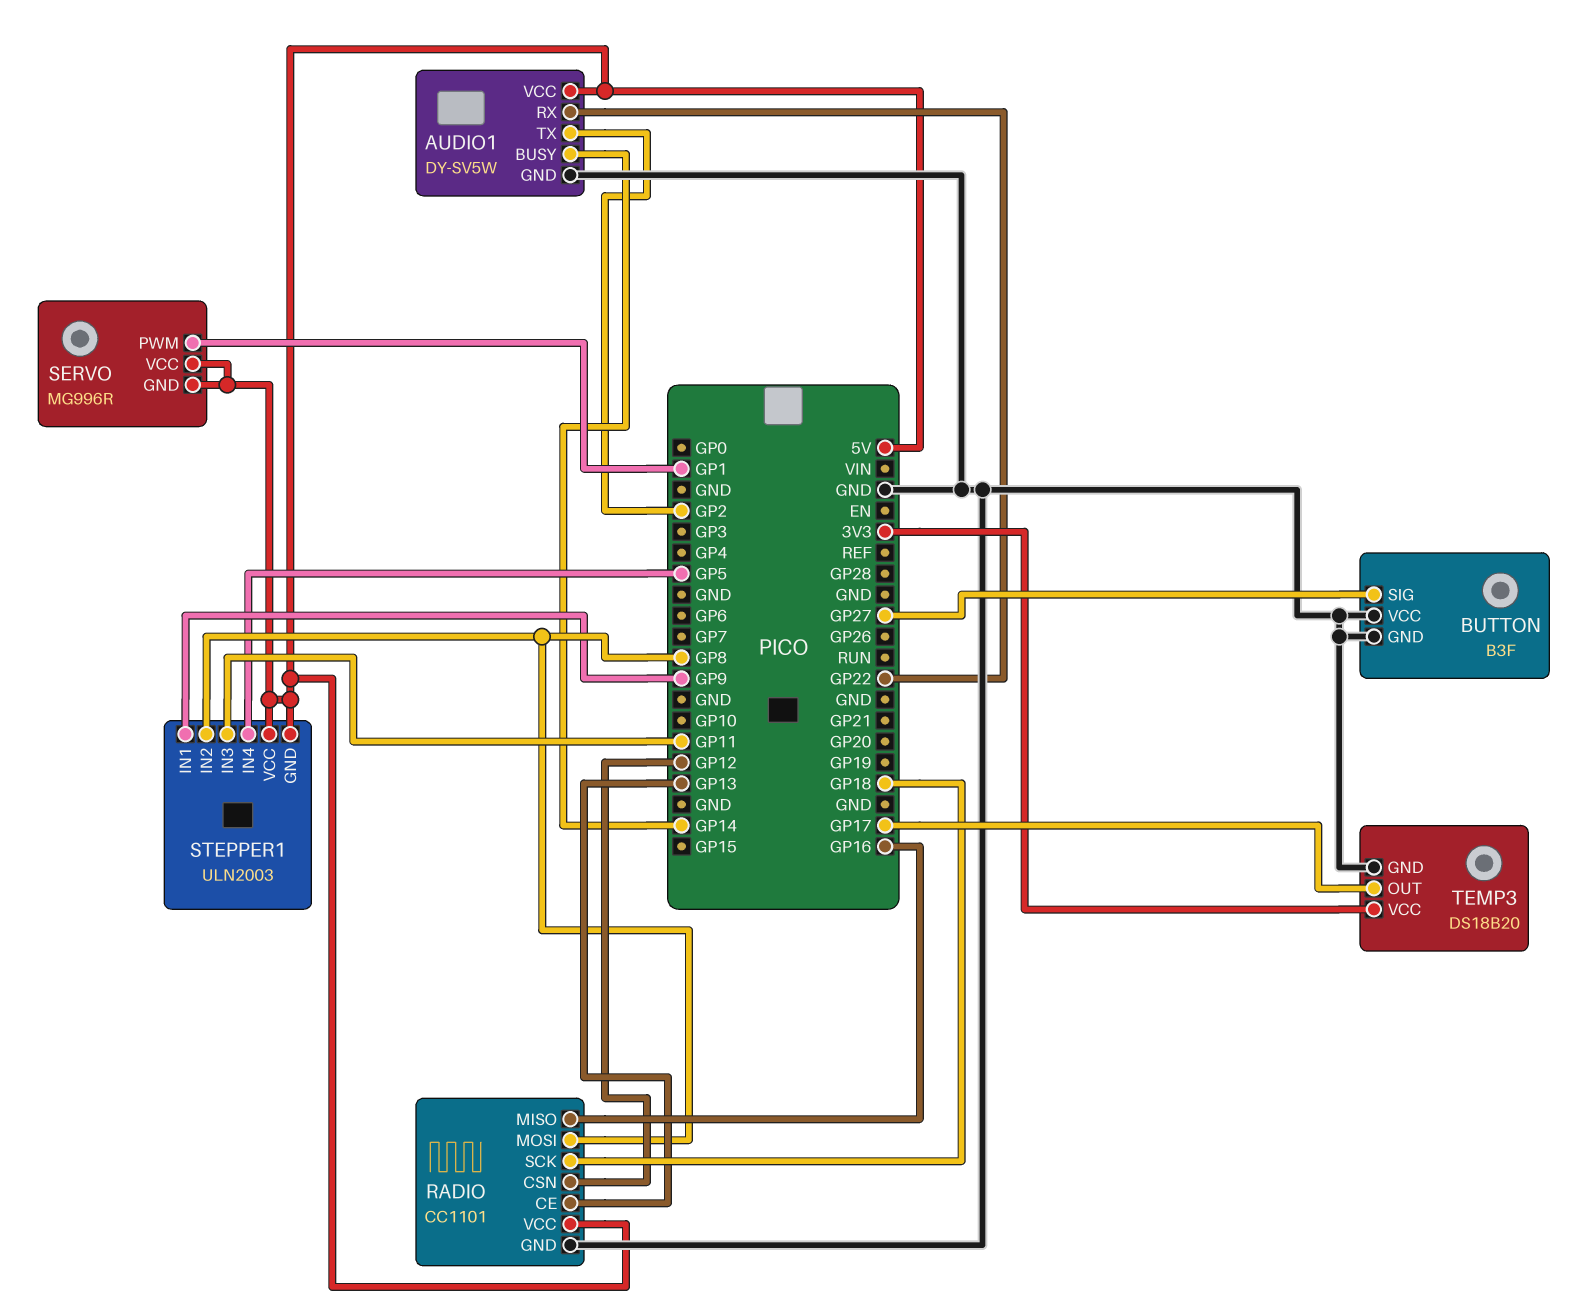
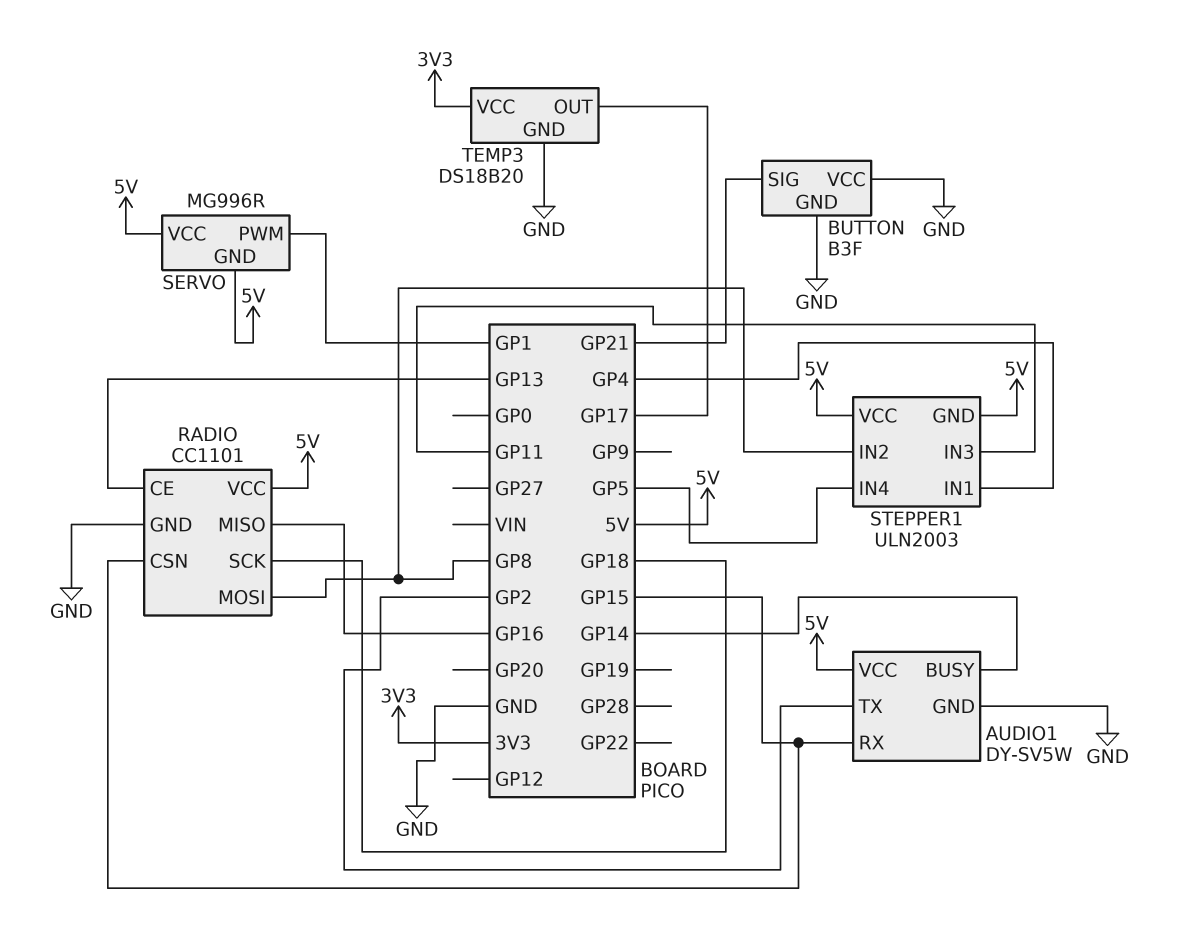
AUDIO1 pin RX: GP22 -> GP15
BUTTON pin SIG: GP27 -> GP21
RADIO pin CSN: GP12 -> GP15
STEPPER1 pin IN1: GP9 -> GP4

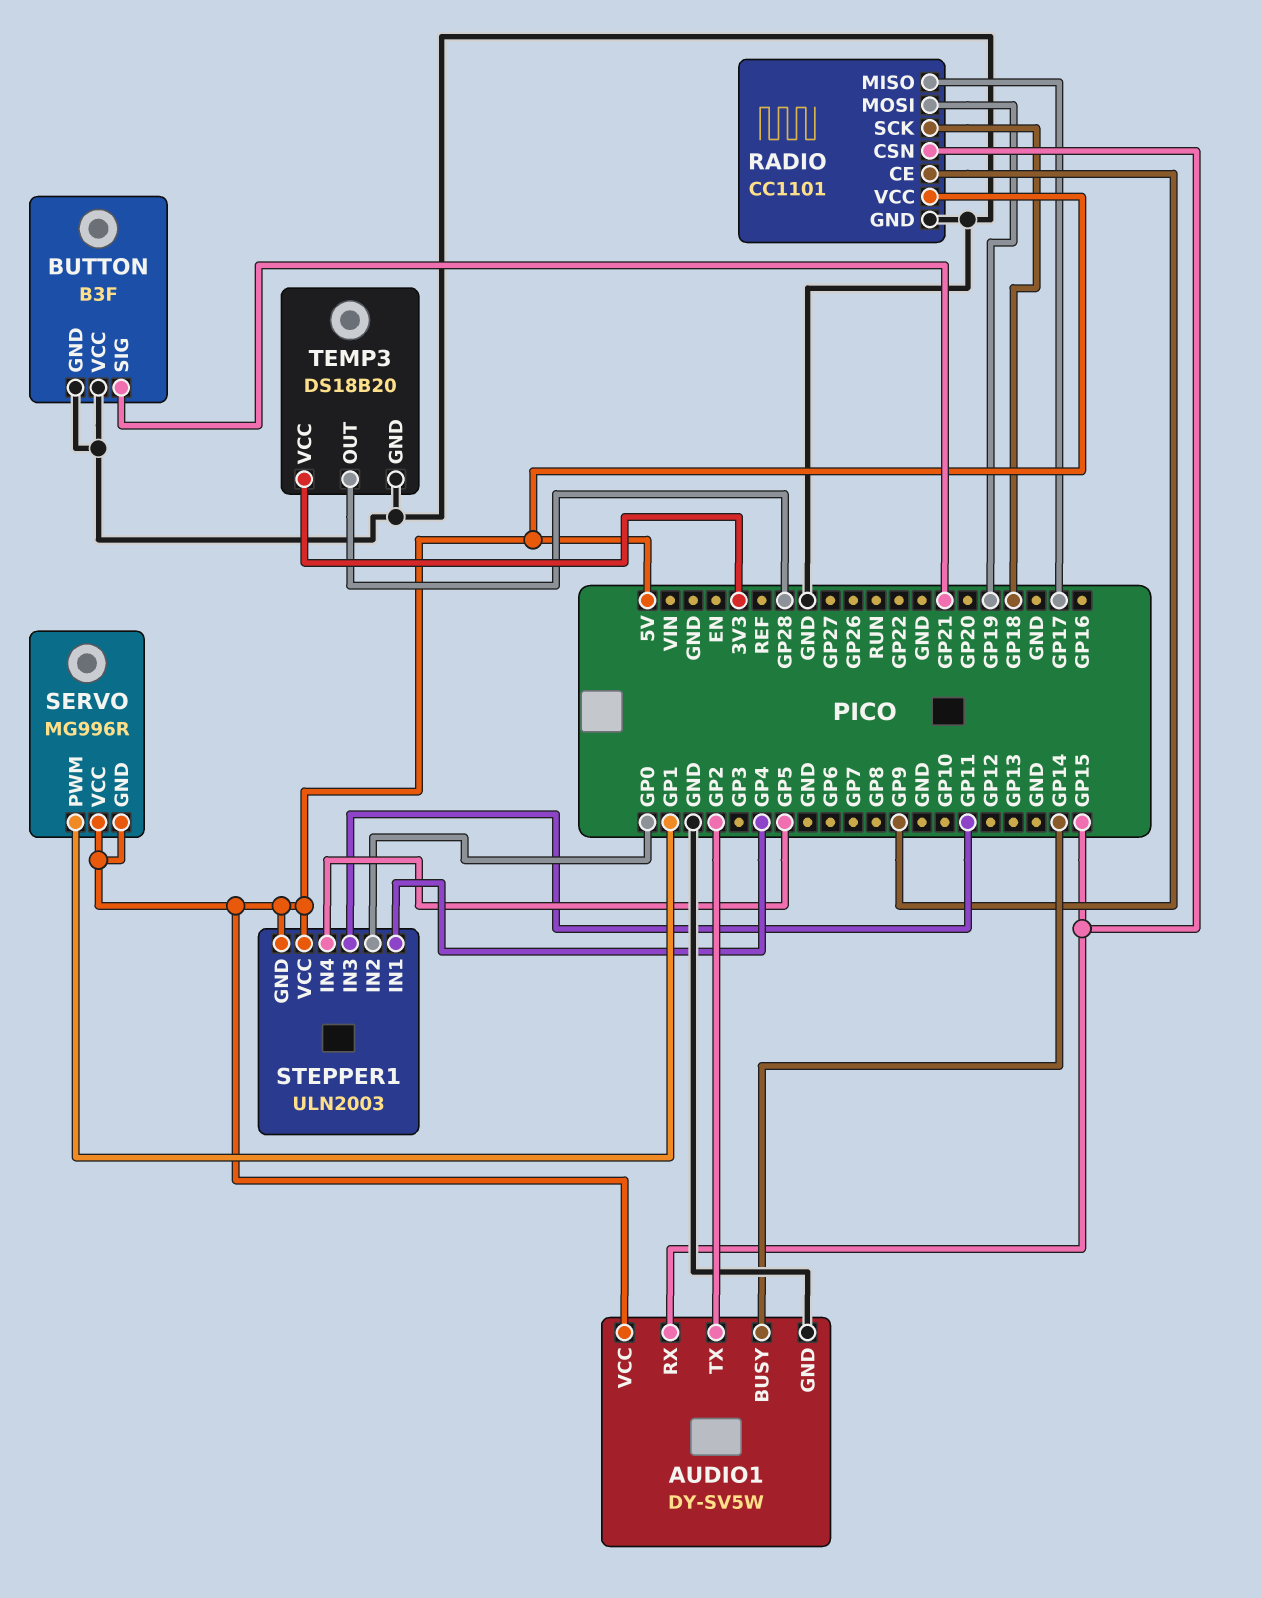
RADIO pin CE: GP13 -> GP9
RADIO pin MISO: GP16 -> GP17
RADIO pin MOSI: GP8 -> GP19
STEPPER1 pin IN2: GP8 -> GP0
TEMP3 pin OUT: GP17 -> GP28

